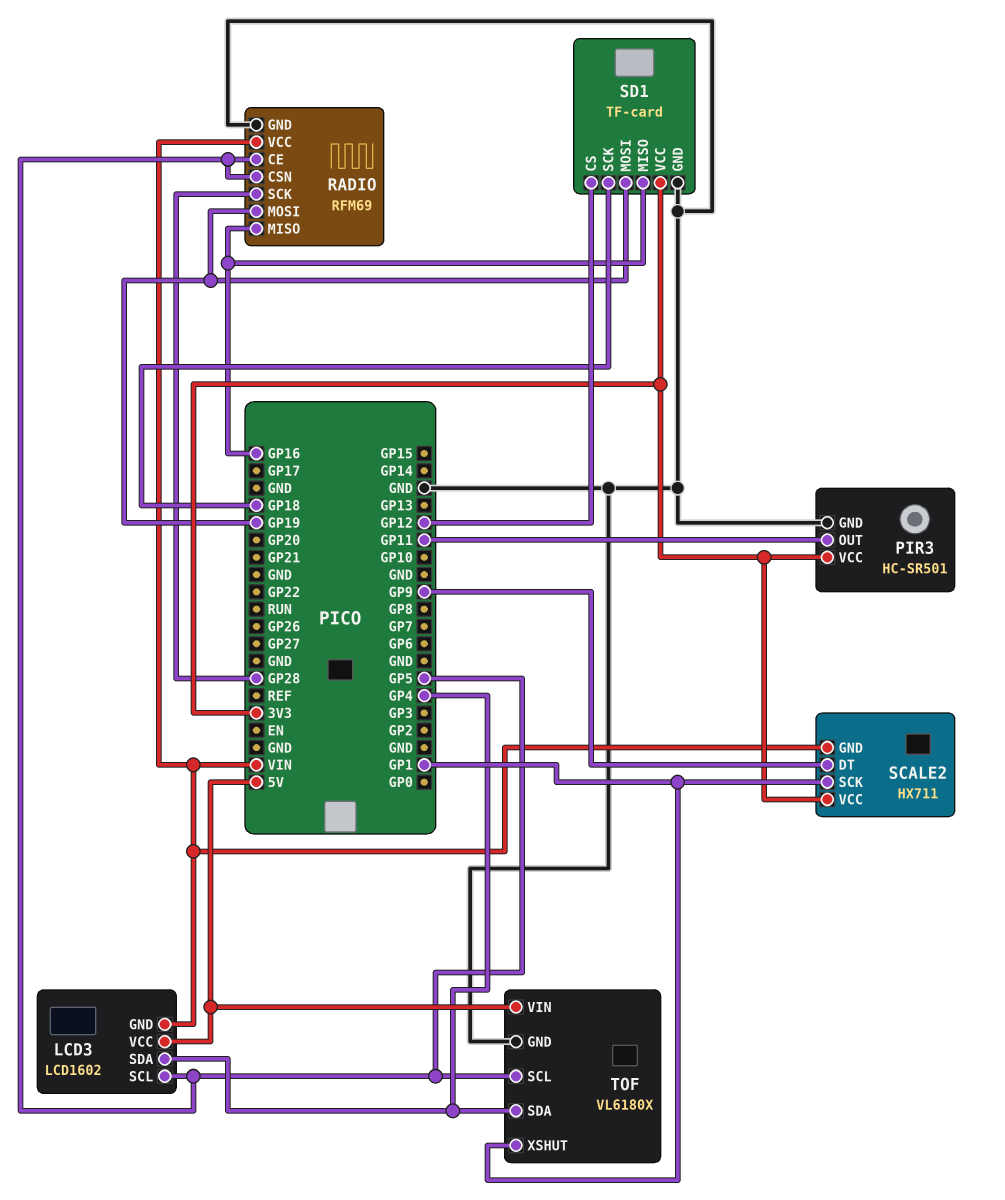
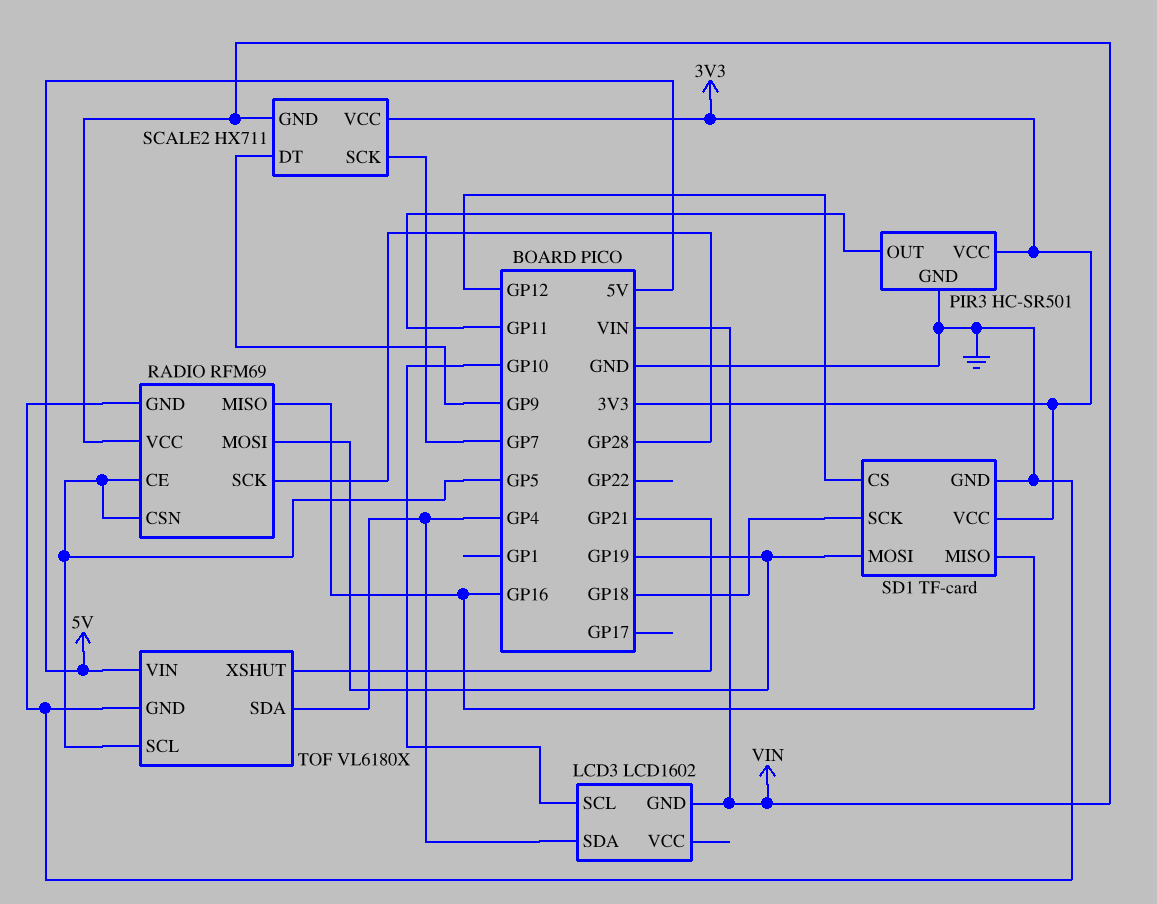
LCD3 pin SCL: GP5 -> GP10
LCD3 pin VCC: 5V -> none
SCALE2 pin SCK: GP1 -> GP7
TOF pin XSHUT: GP1 -> GP21

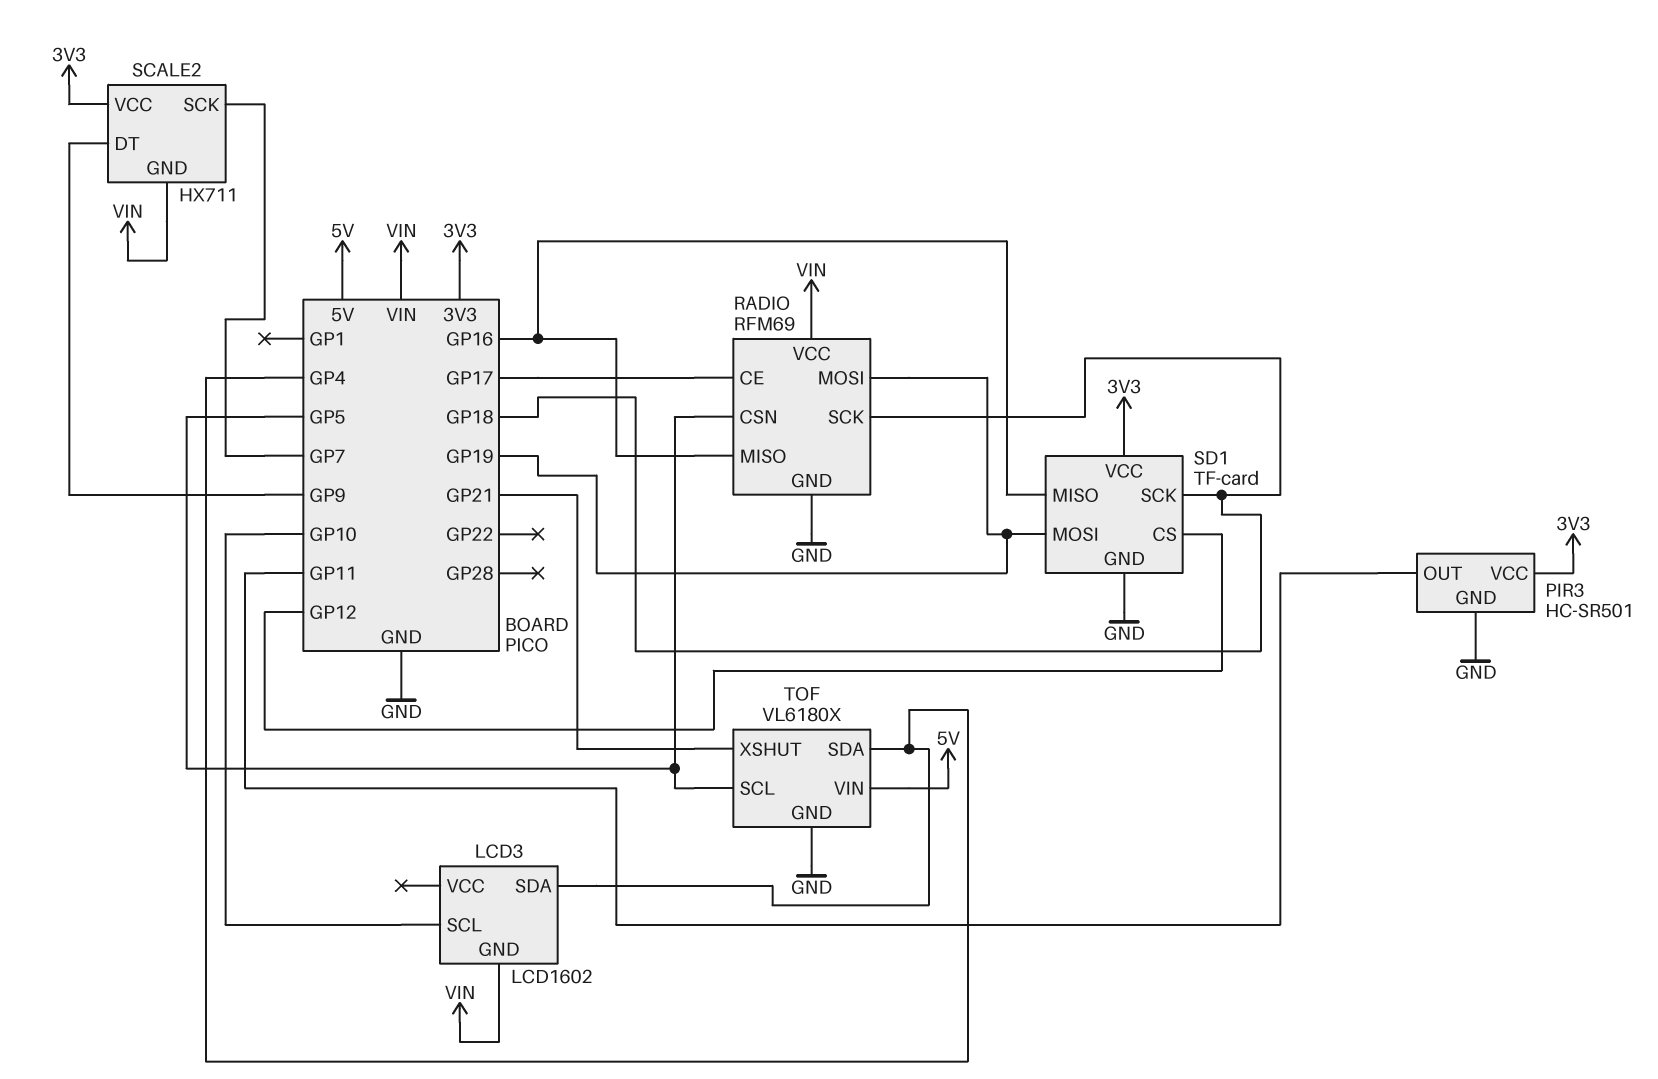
RADIO pin CE: GP5 -> GP17
RADIO pin SCK: GP28 -> GP18

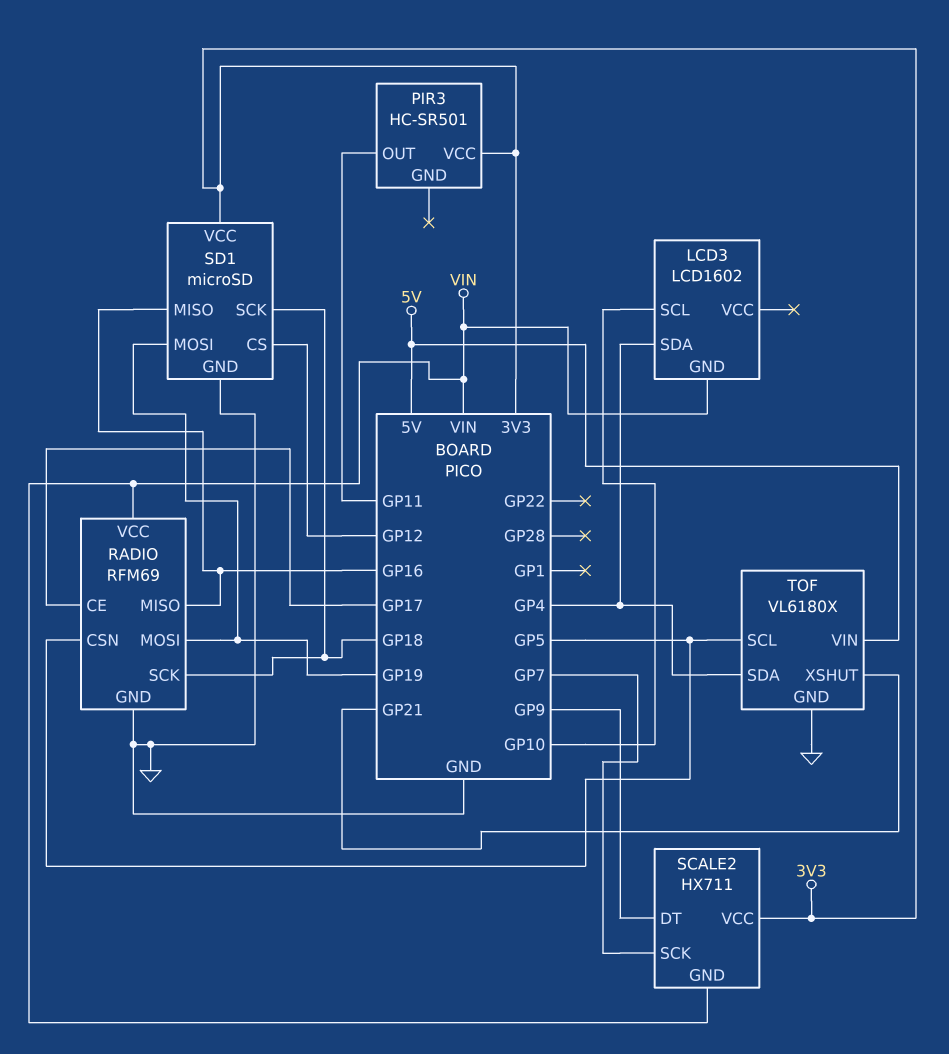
PIR3 pin GND: GND -> none
SD1: TF-card -> microSD

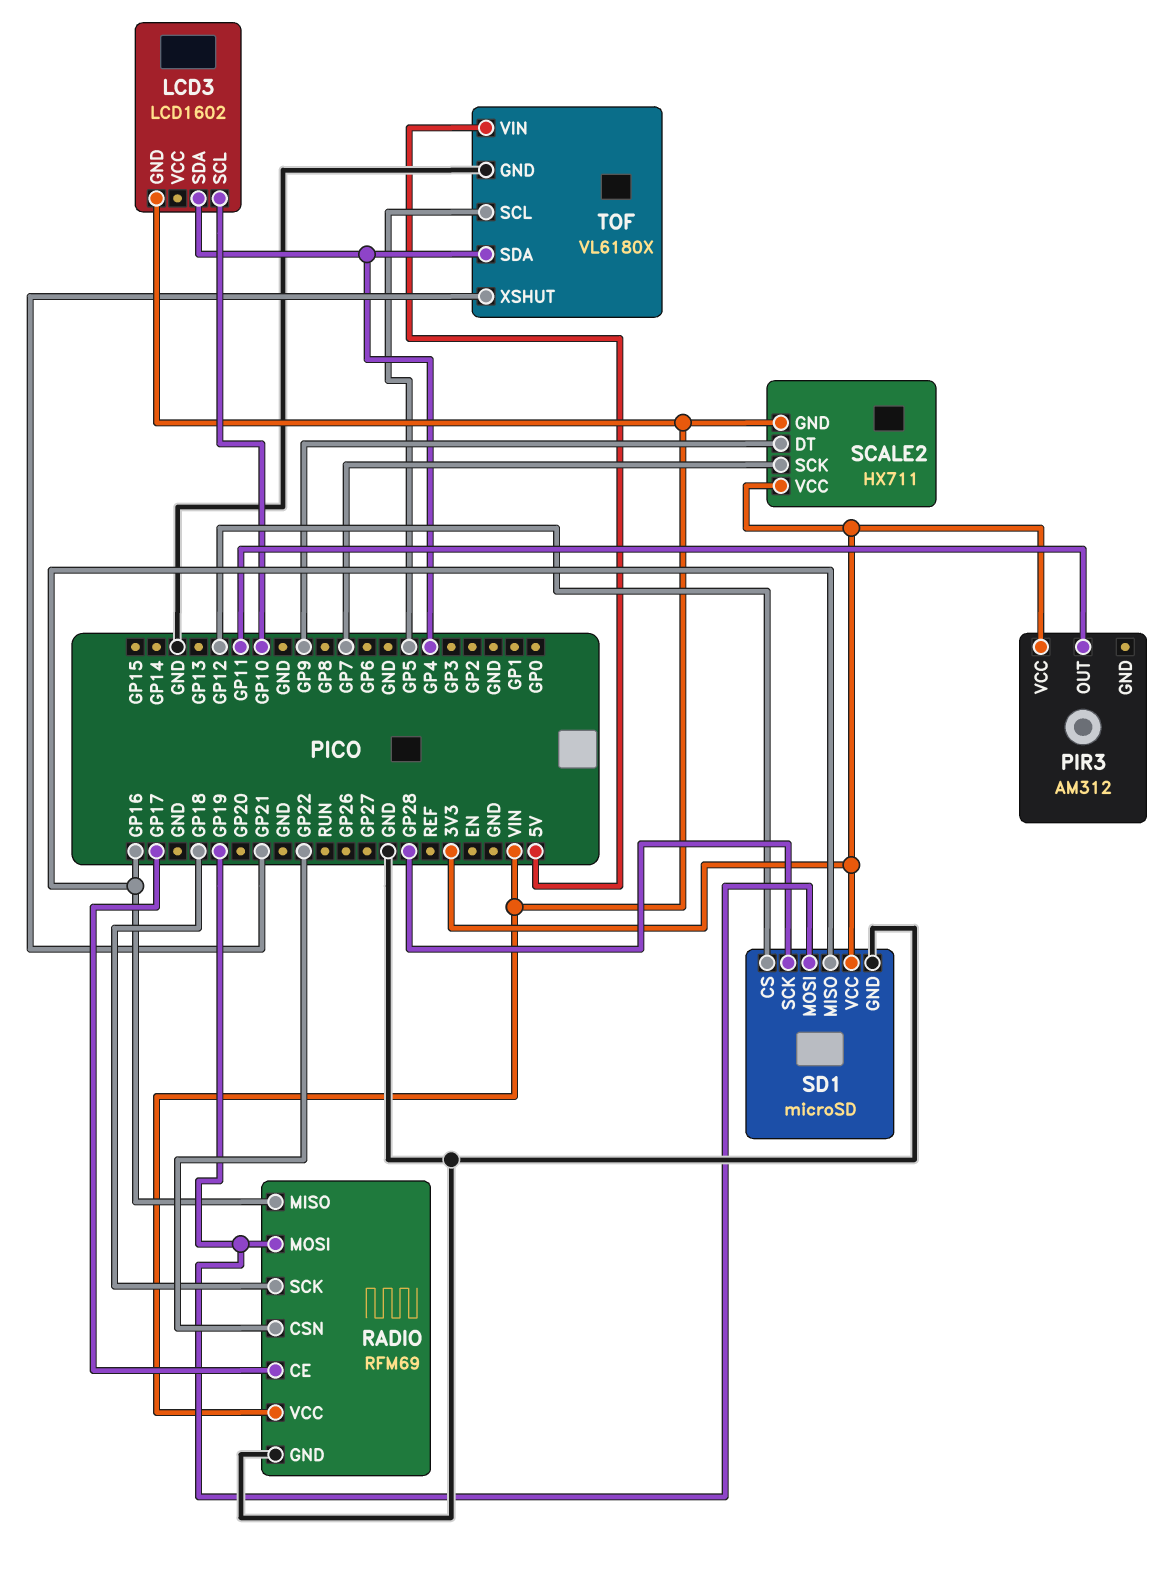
PIR3: HC-SR501 -> AM312
RADIO pin CSN: GP5 -> GP22
SD1 pin SCK: GP18 -> GP28

